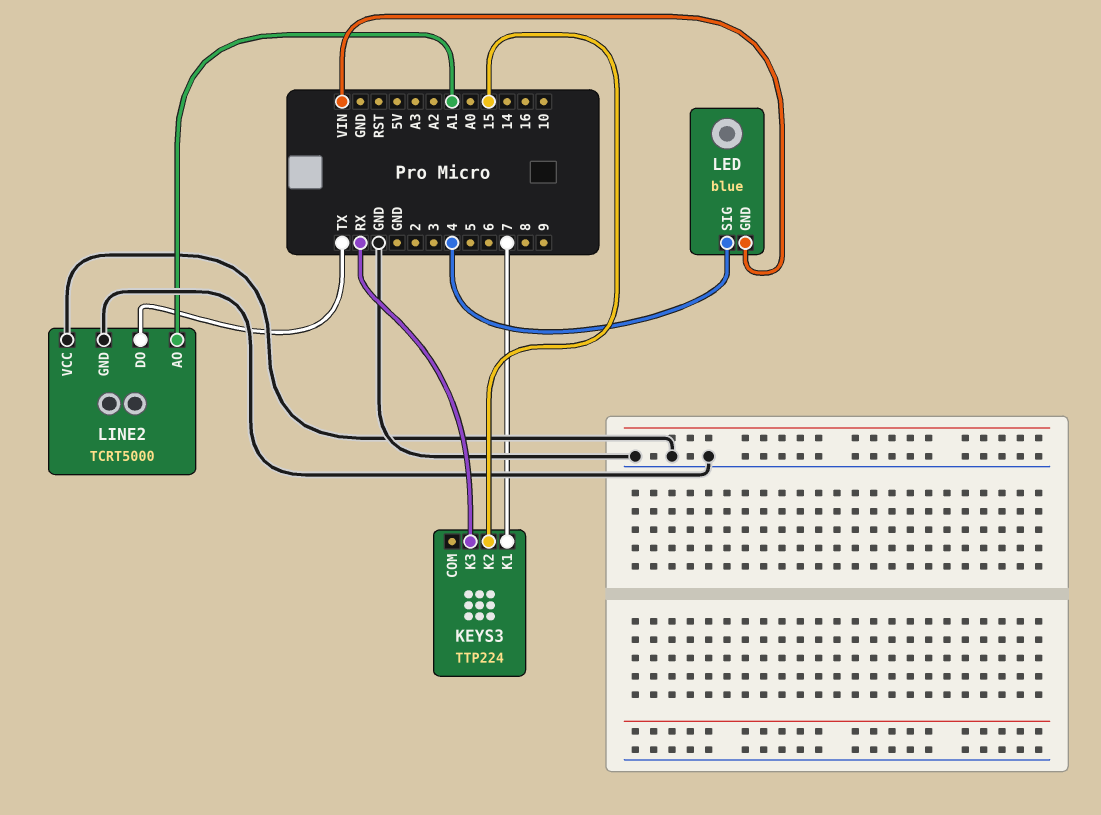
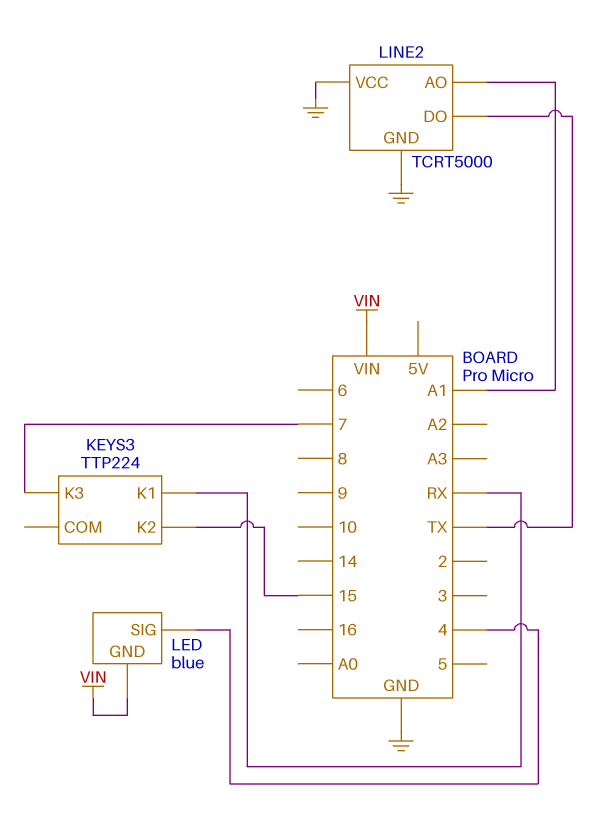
KEYS3 pin K1: 7 -> RX
KEYS3 pin K3: RX -> 7

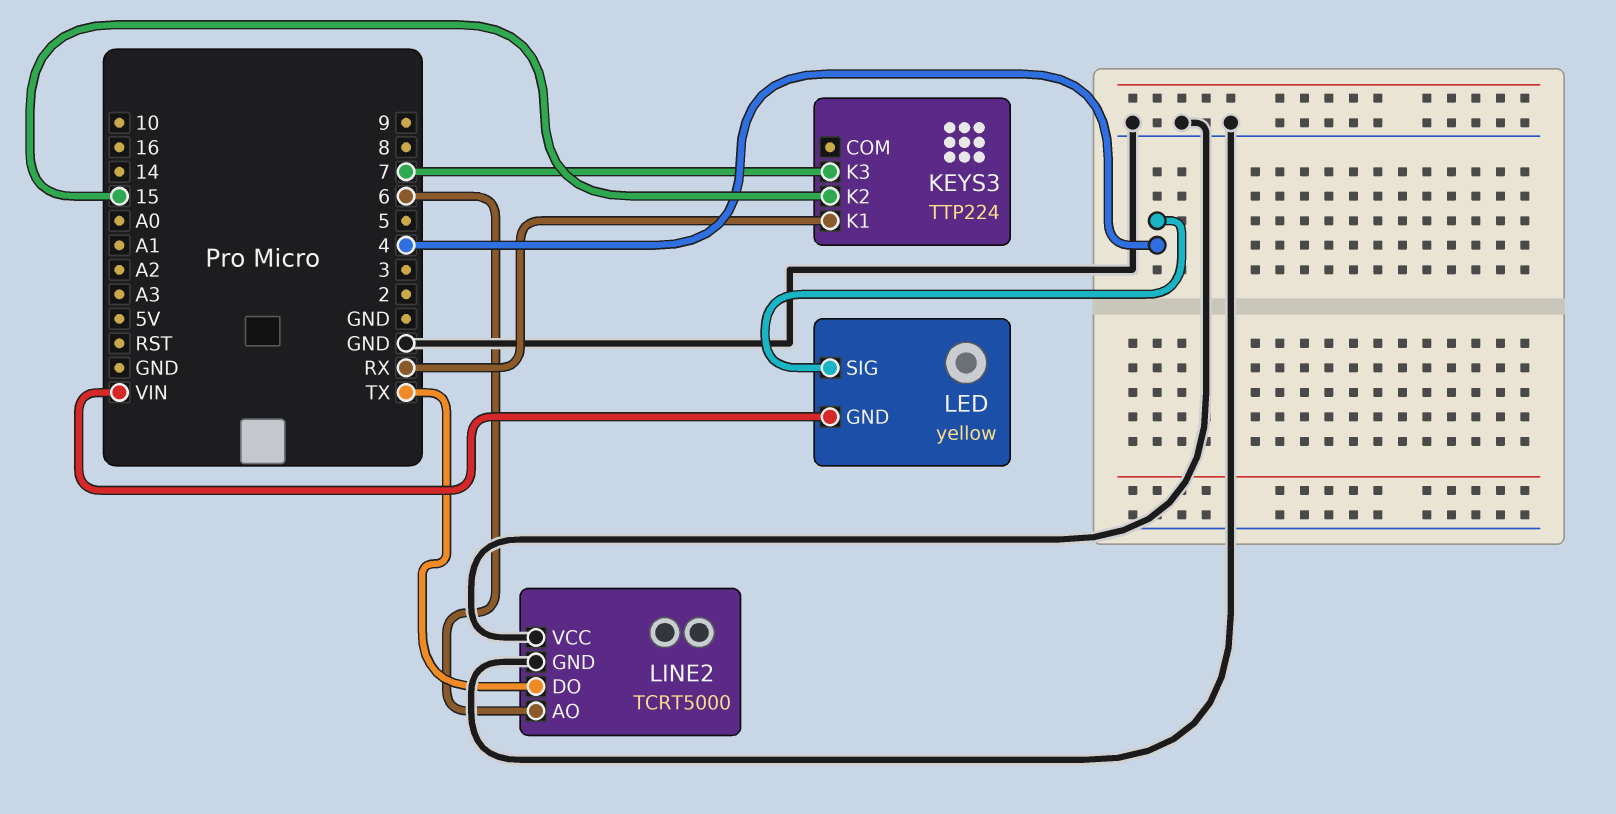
LED: blue -> yellow
LINE2 pin AO: A1 -> 6

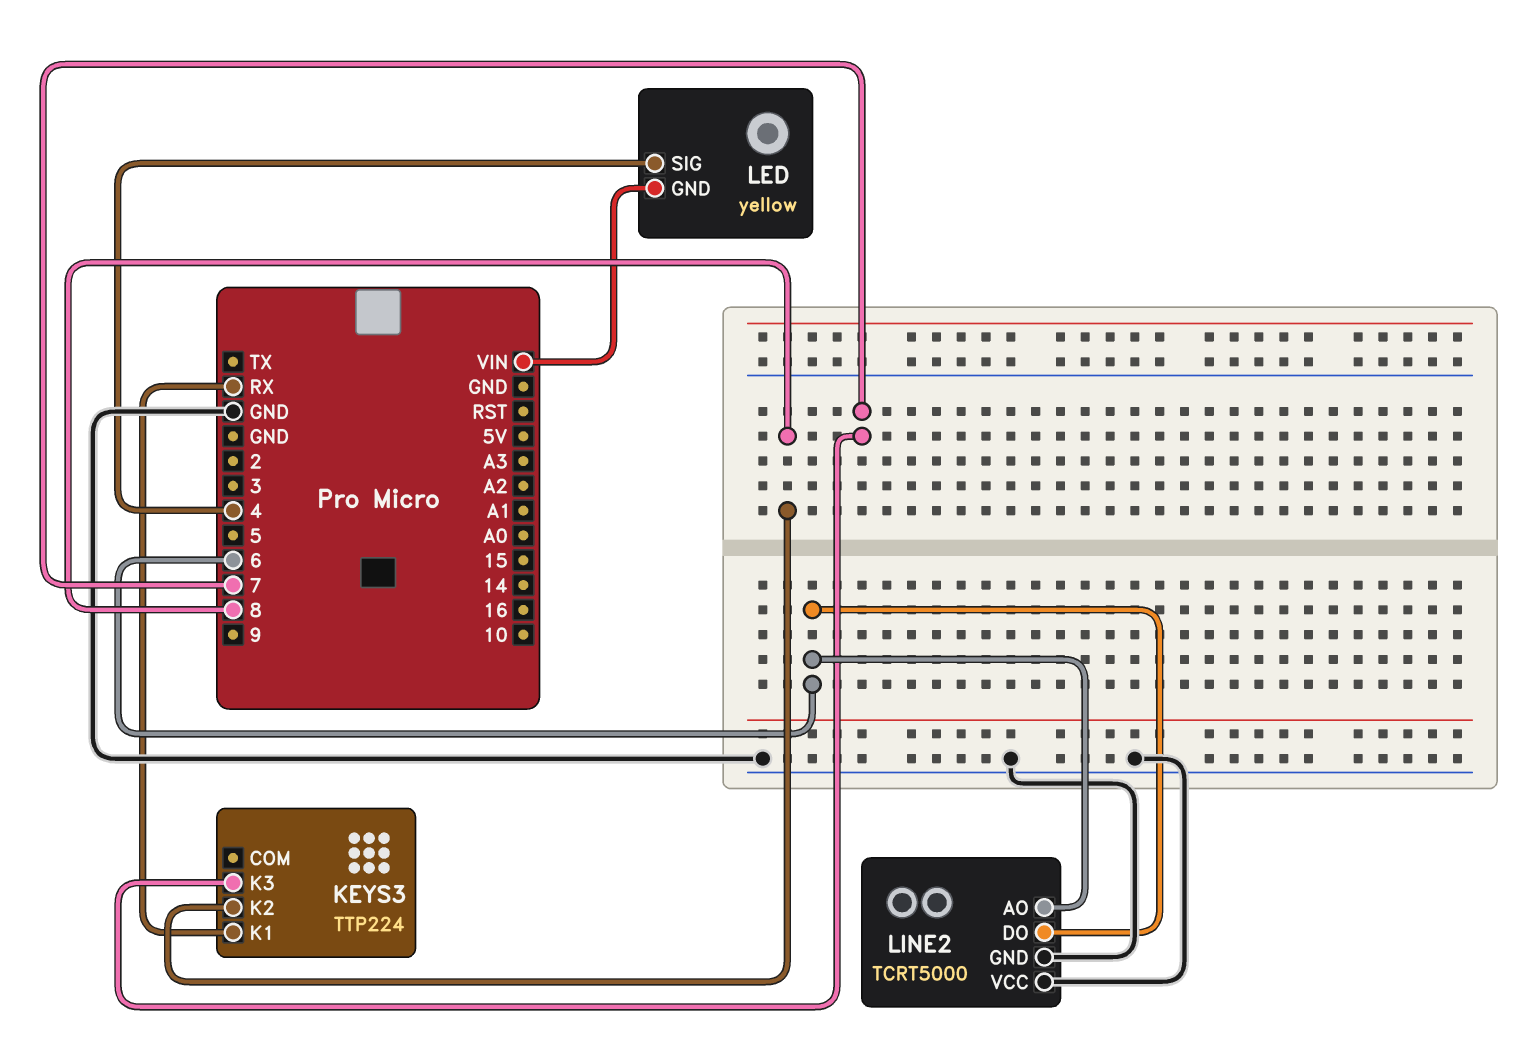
KEYS3 pin K2: 15 -> 8
LINE2 pin DO: TX -> 6

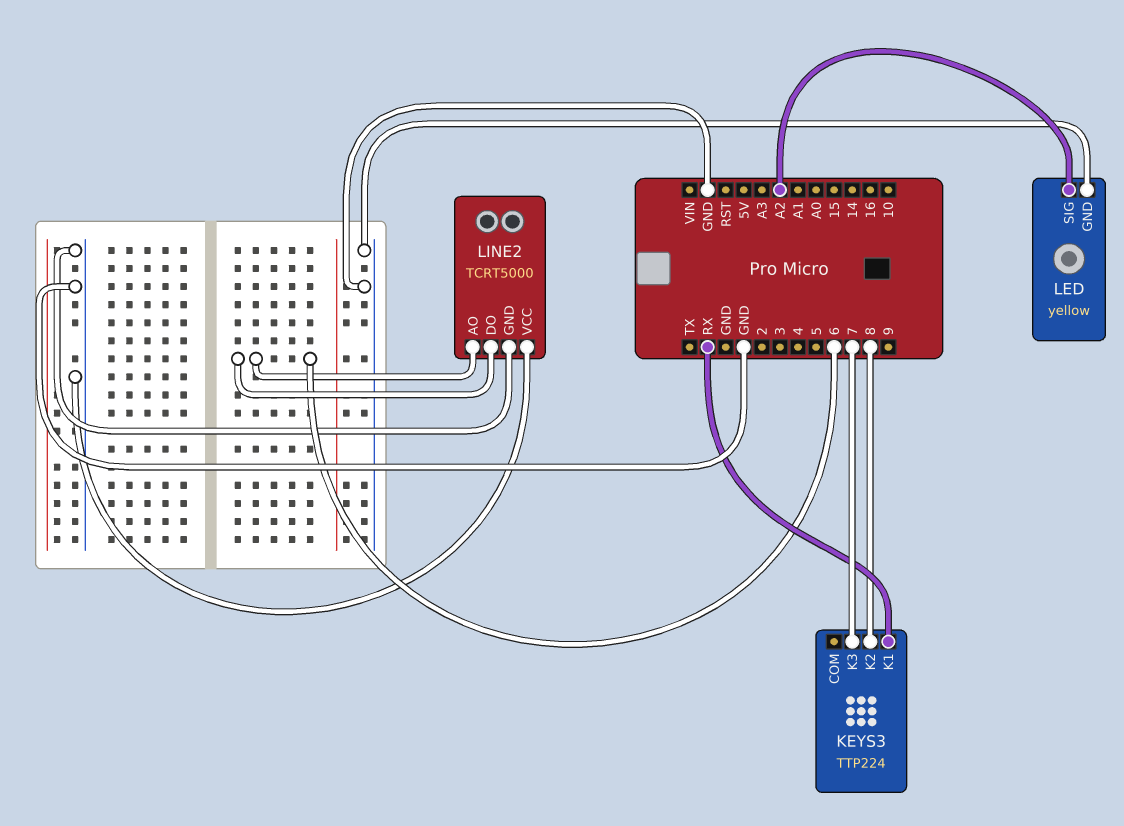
LED pin GND: VIN -> GND
LED pin SIG: 4 -> A2

